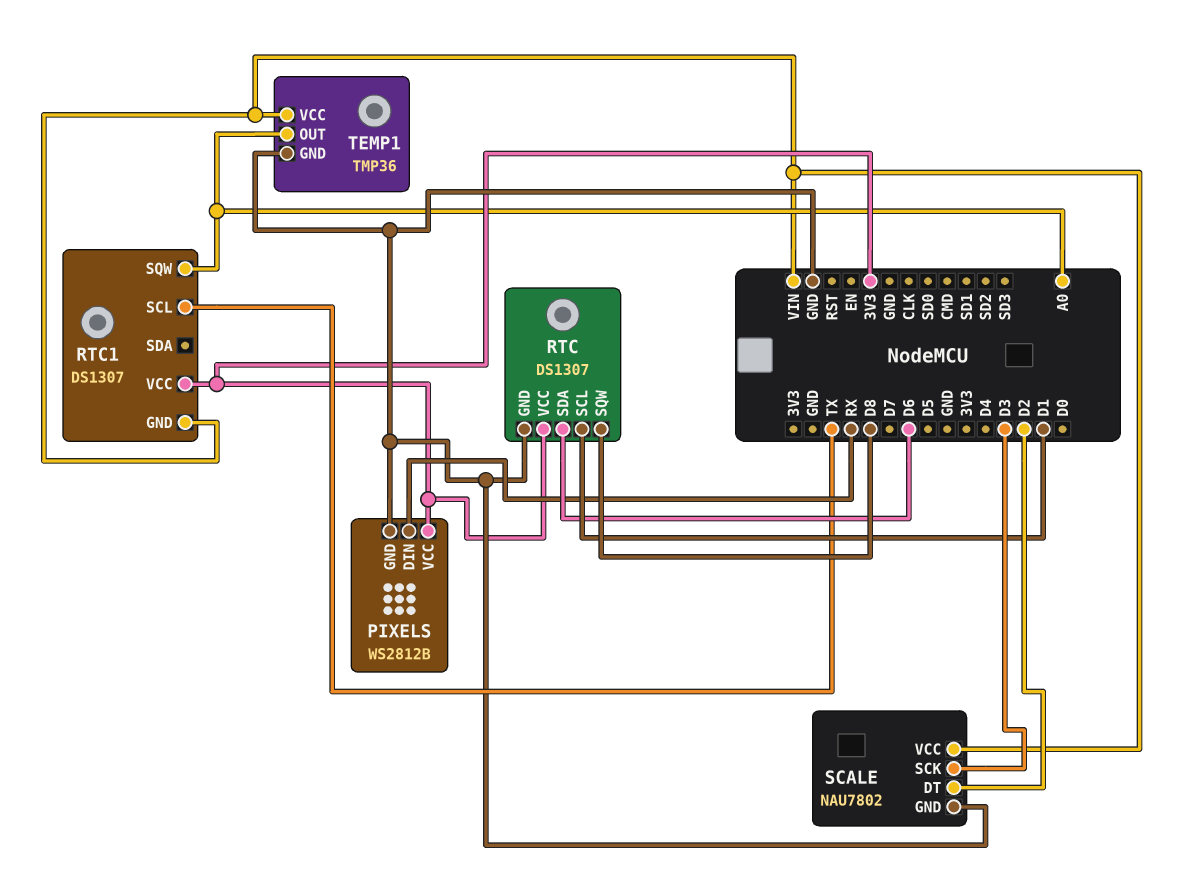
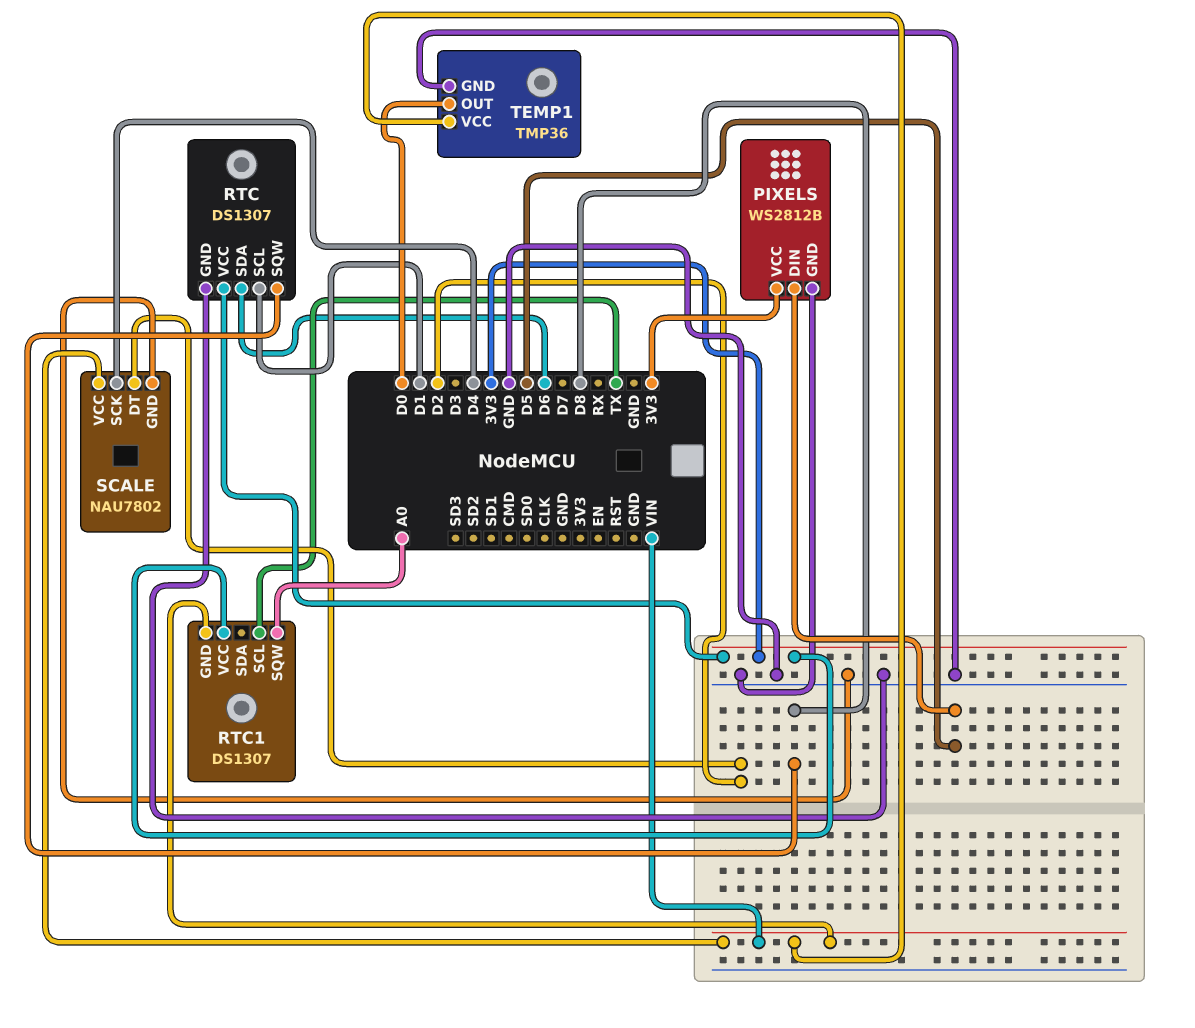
PIXELS pin DIN: RX -> D5
SCALE pin SCK: D3 -> D4
TEMP1 pin OUT: A0 -> D0

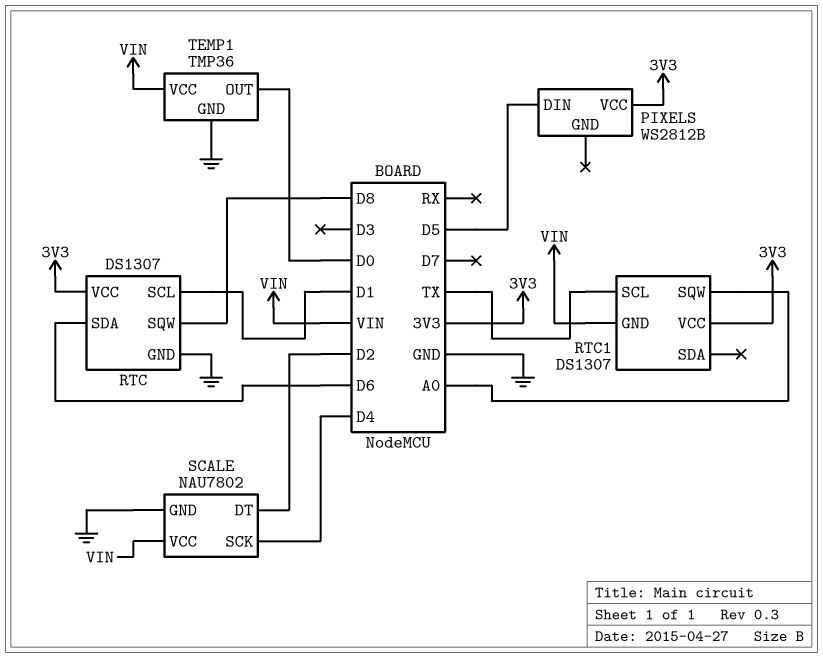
PIXELS pin GND: GND -> none

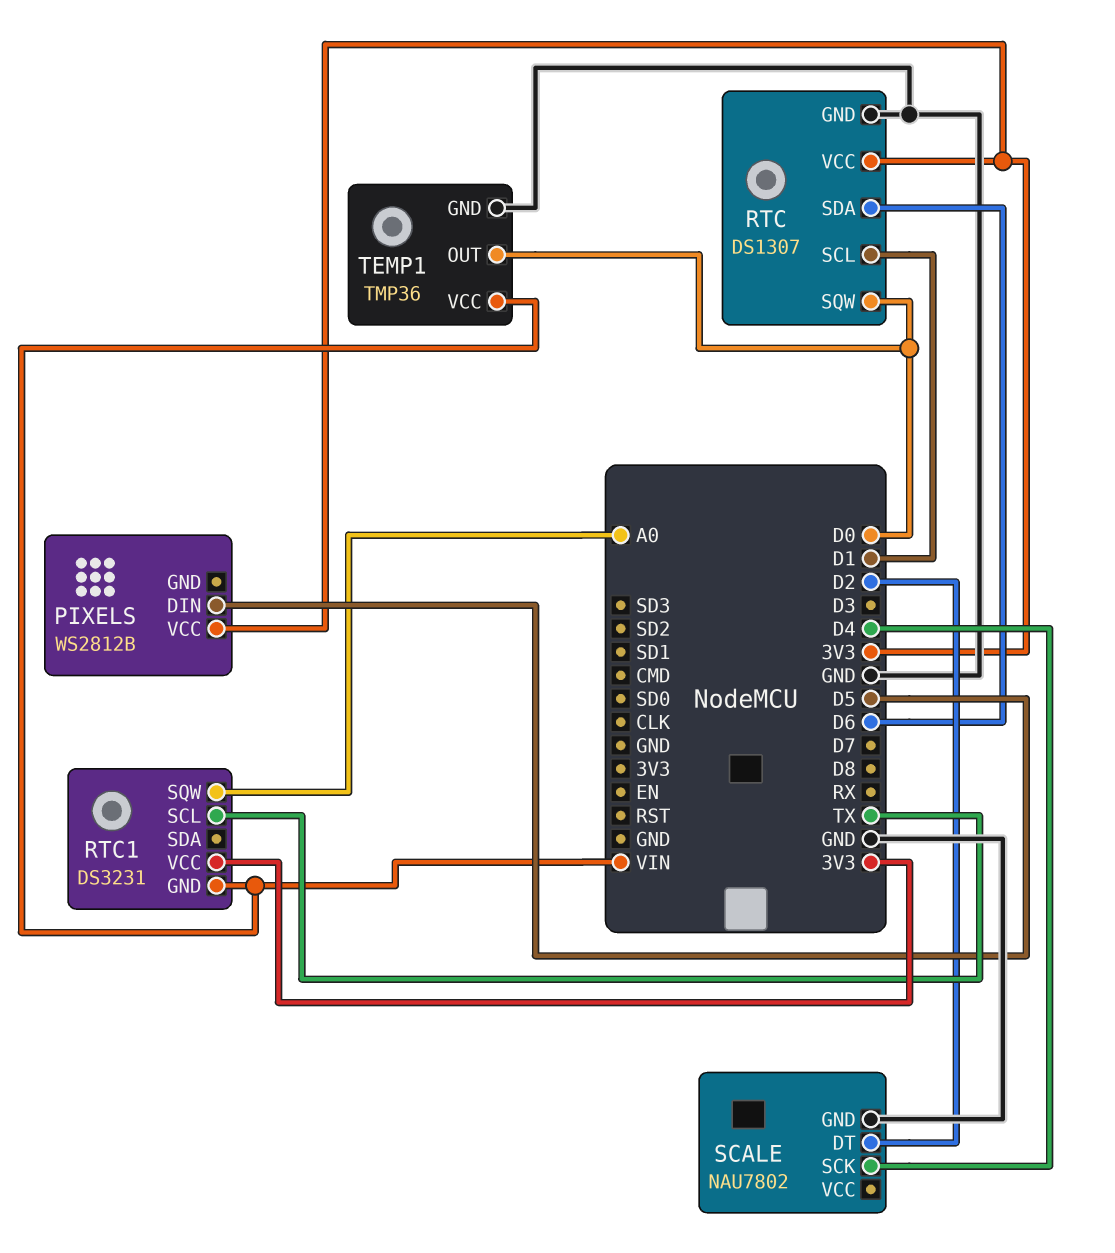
RTC pin SQW: D8 -> D0
RTC1: DS1307 -> DS3231
SCALE pin VCC: VIN -> none

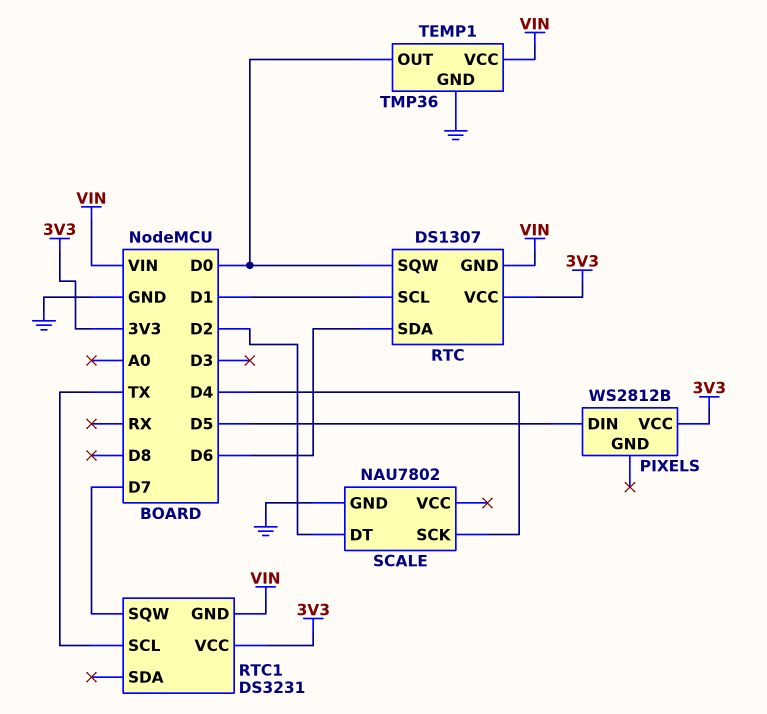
RTC pin GND: GND -> VIN
RTC1 pin SQW: A0 -> D7

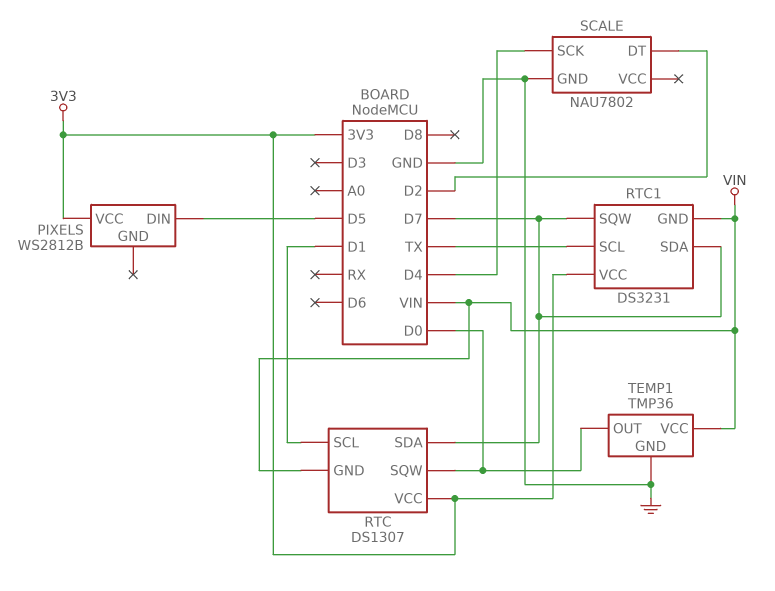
RTC pin SDA: D6 -> D7
RTC1 pin SDA: none -> D7

